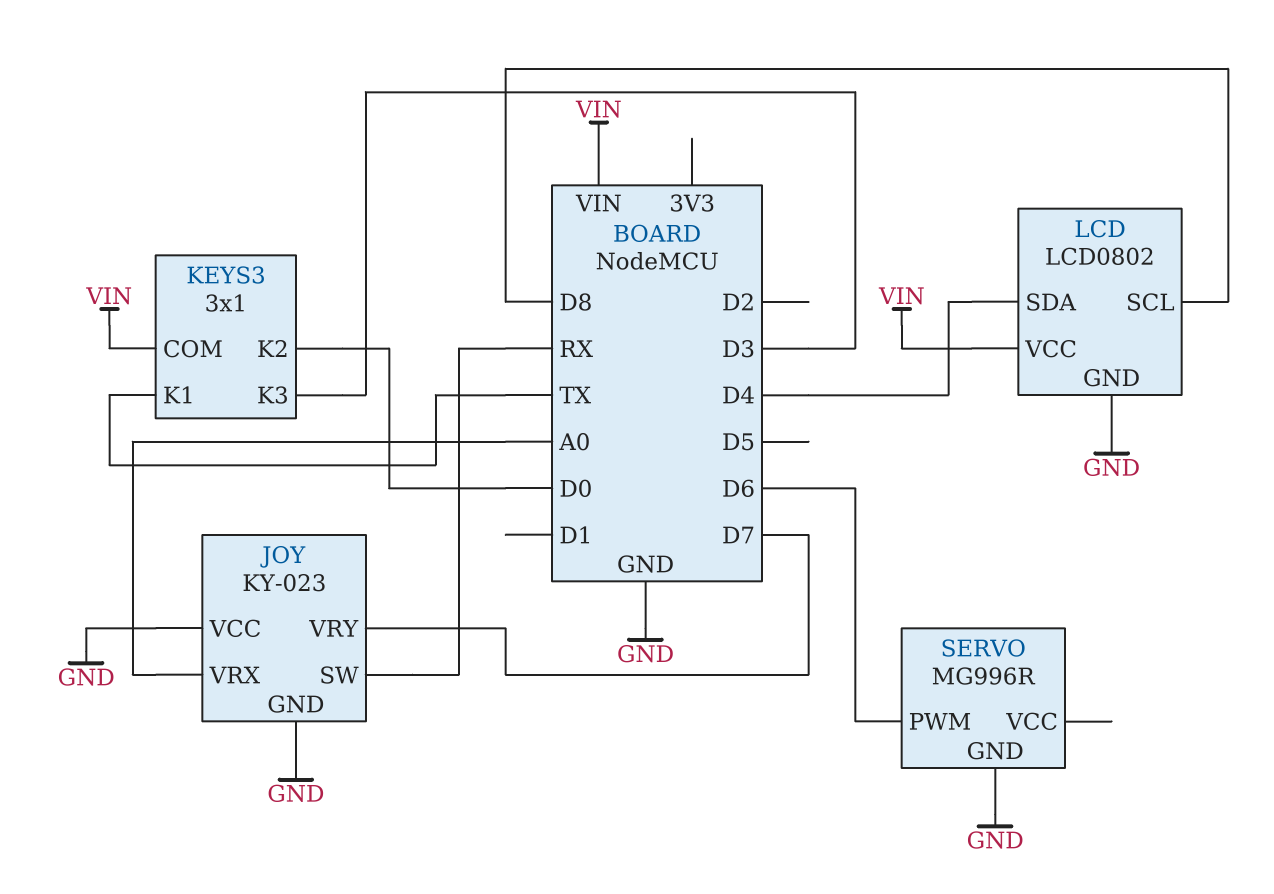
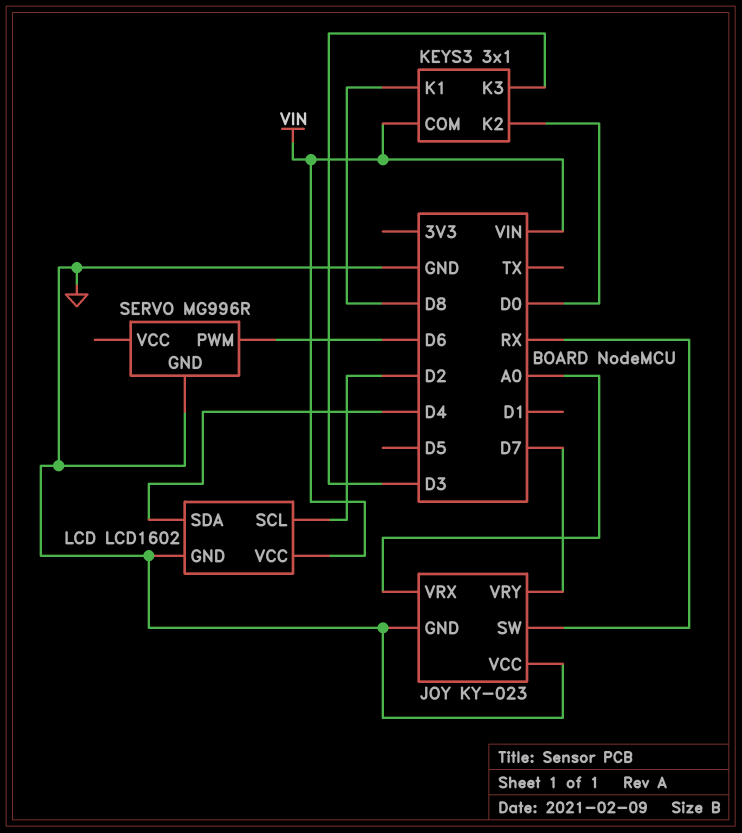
KEYS3 pin K1: TX -> D8
LCD: LCD0802 -> LCD1602
LCD pin SCL: D8 -> D2

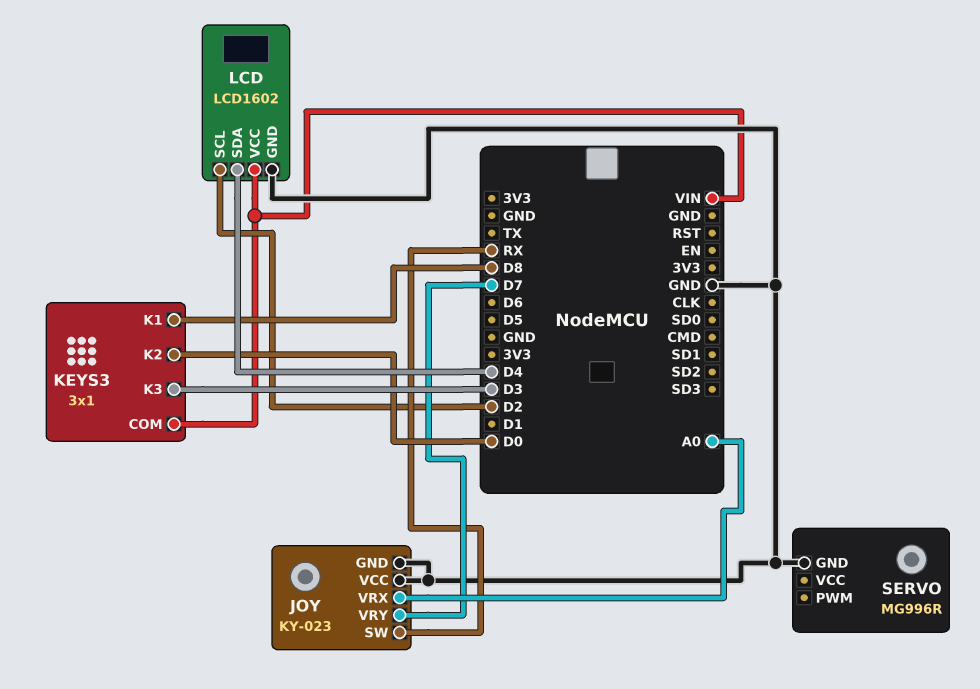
SERVO pin PWM: D6 -> none

